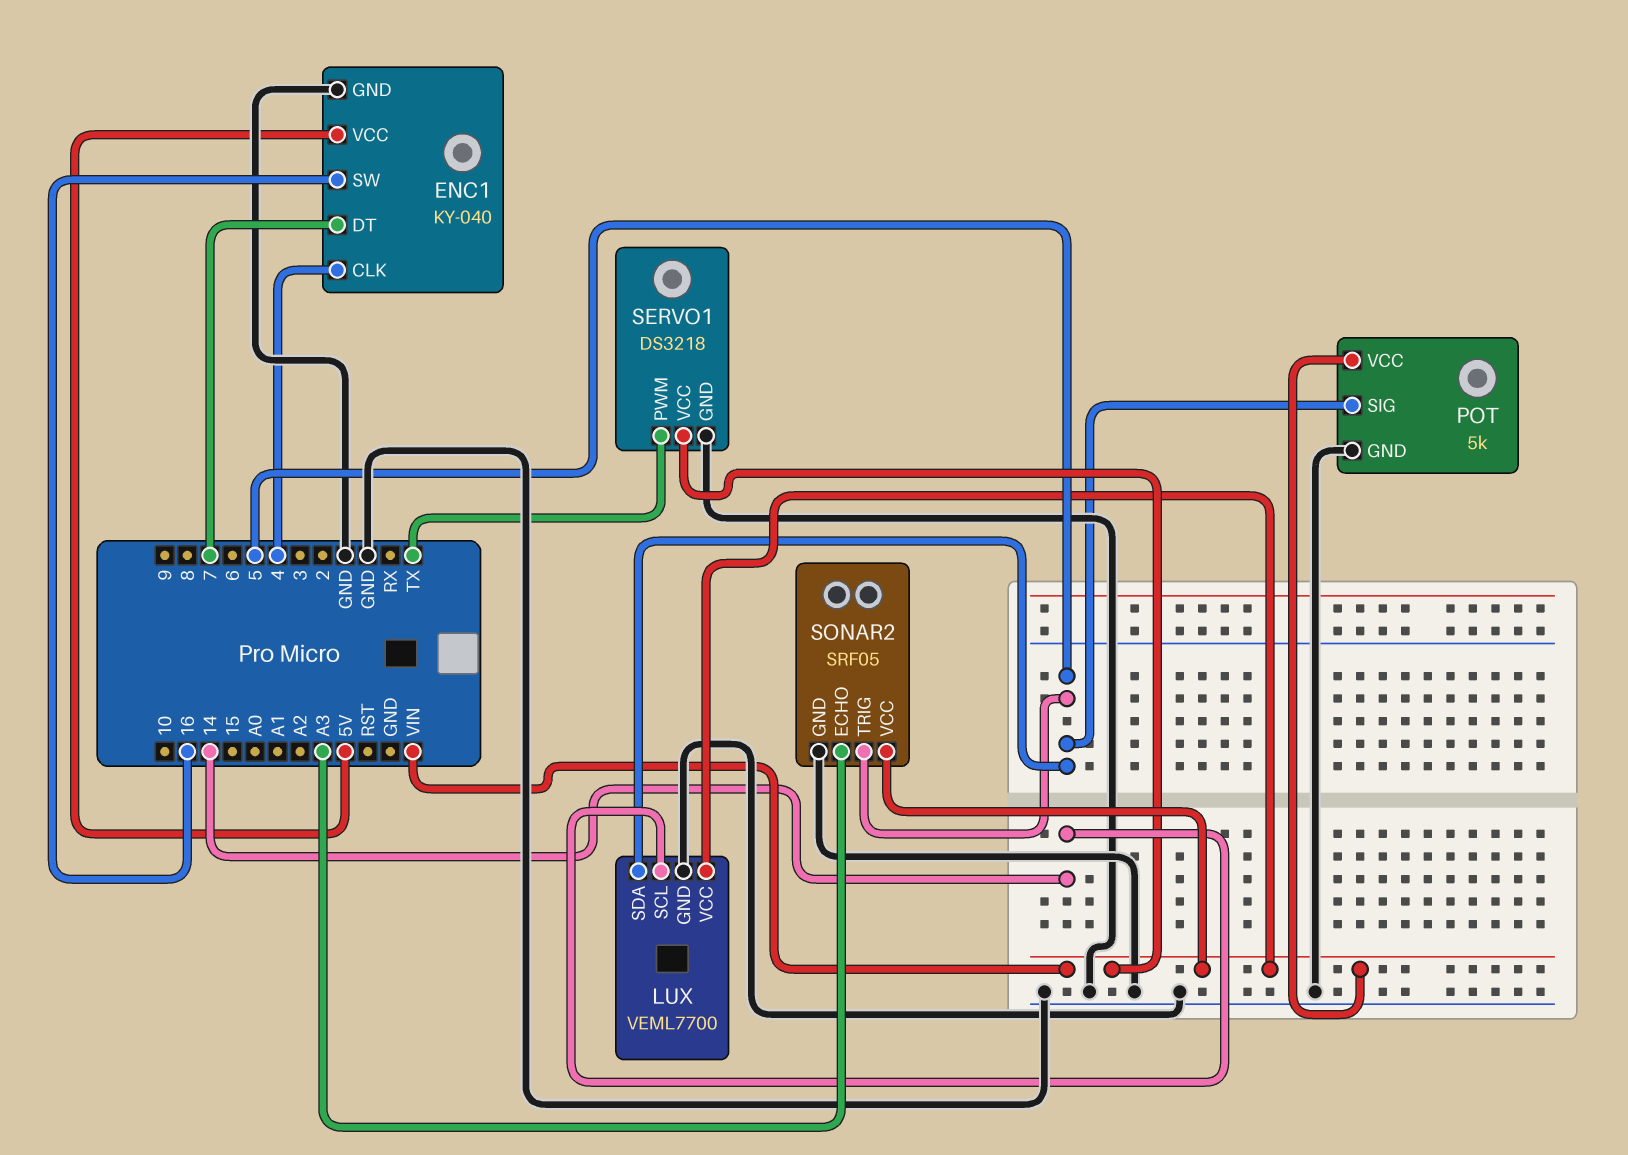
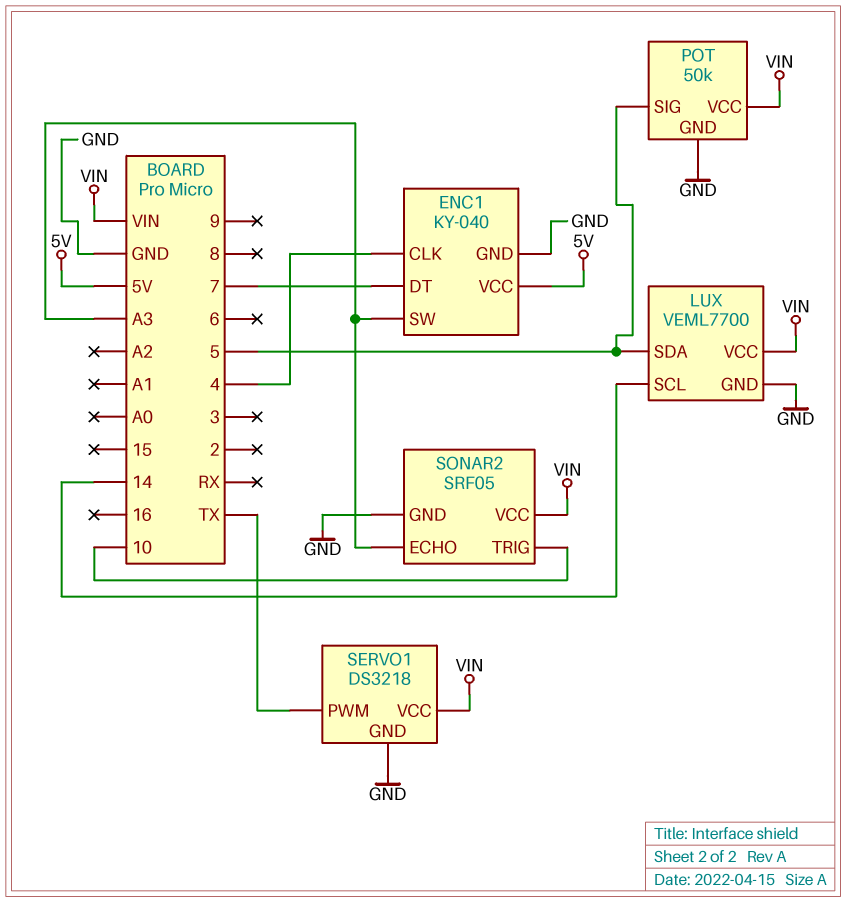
ENC1 pin SW: 16 -> A3
POT: 5k -> 50k
SONAR2 pin TRIG: 5 -> 10

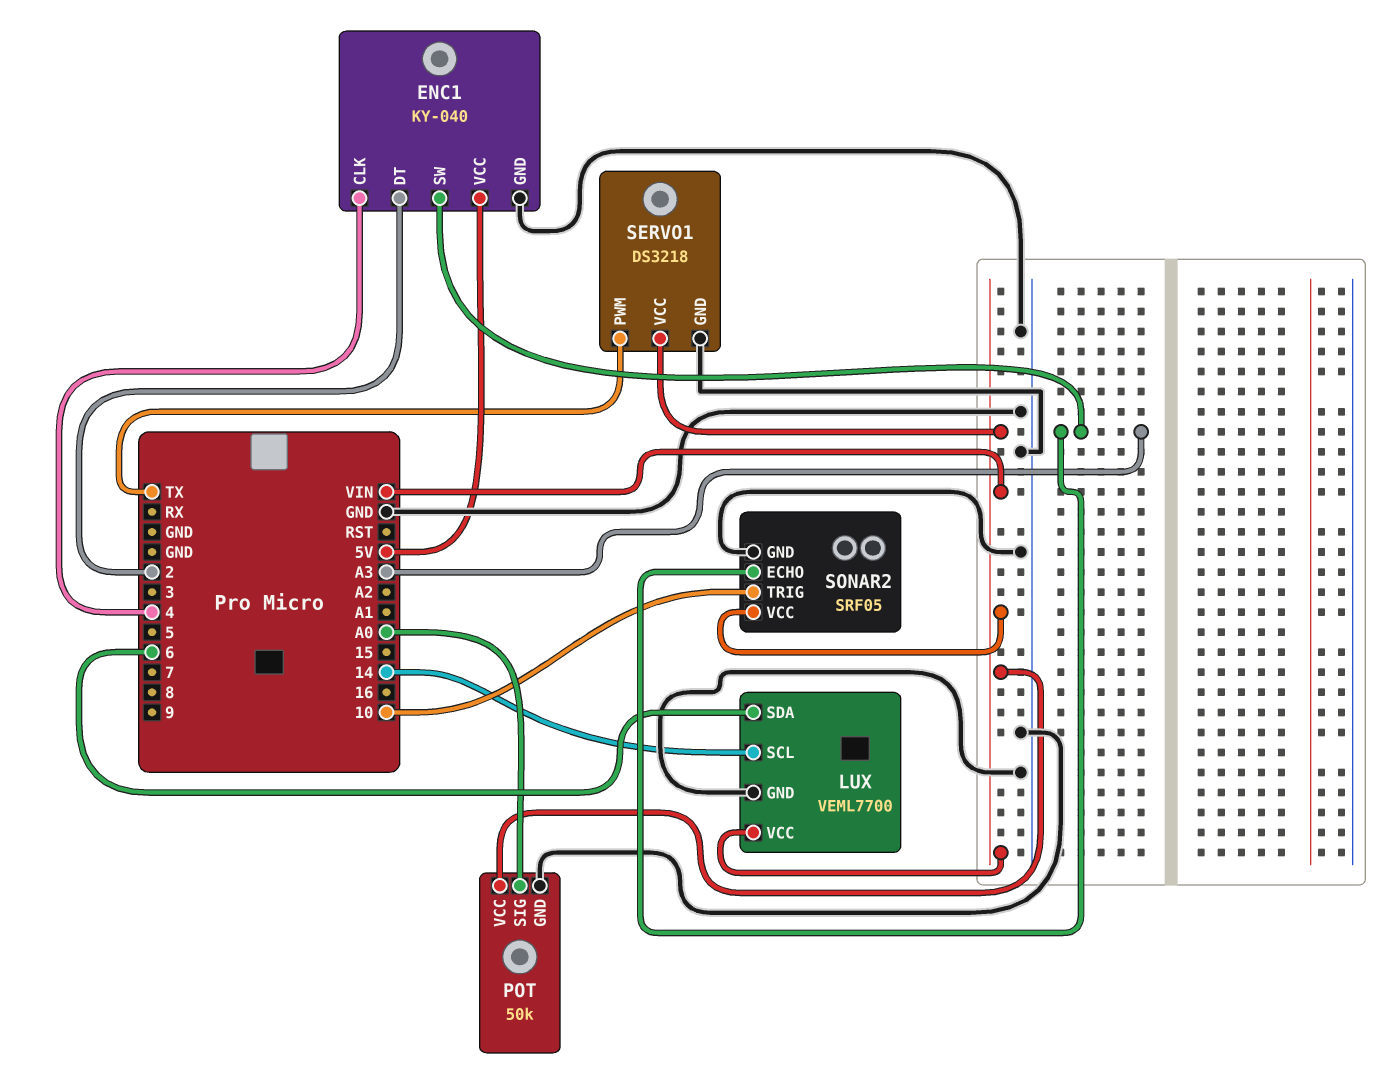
ENC1 pin DT: 7 -> 2
LUX pin SDA: 5 -> 6
POT pin SIG: 5 -> A0

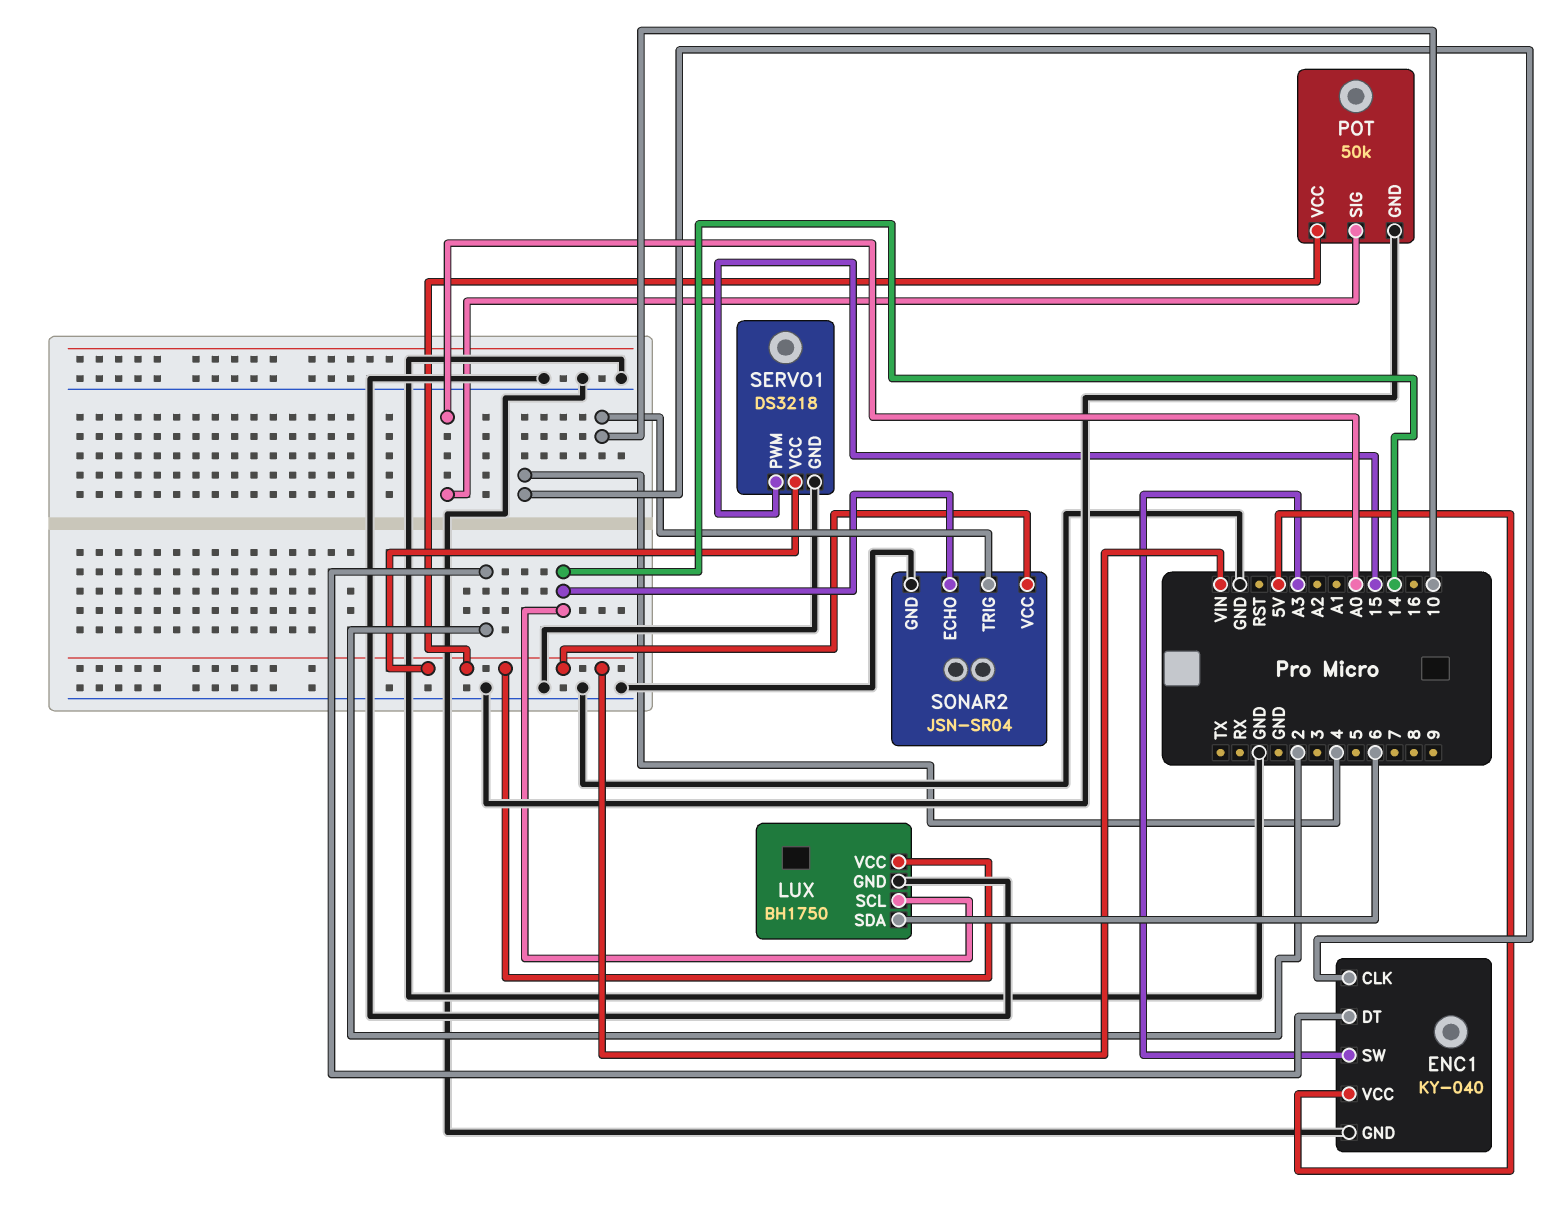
LUX: VEML7700 -> BH1750
SERVO1 pin PWM: TX -> 15
SONAR2: SRF05 -> JSN-SR04
SONAR2 pin ECHO: A3 -> 14

